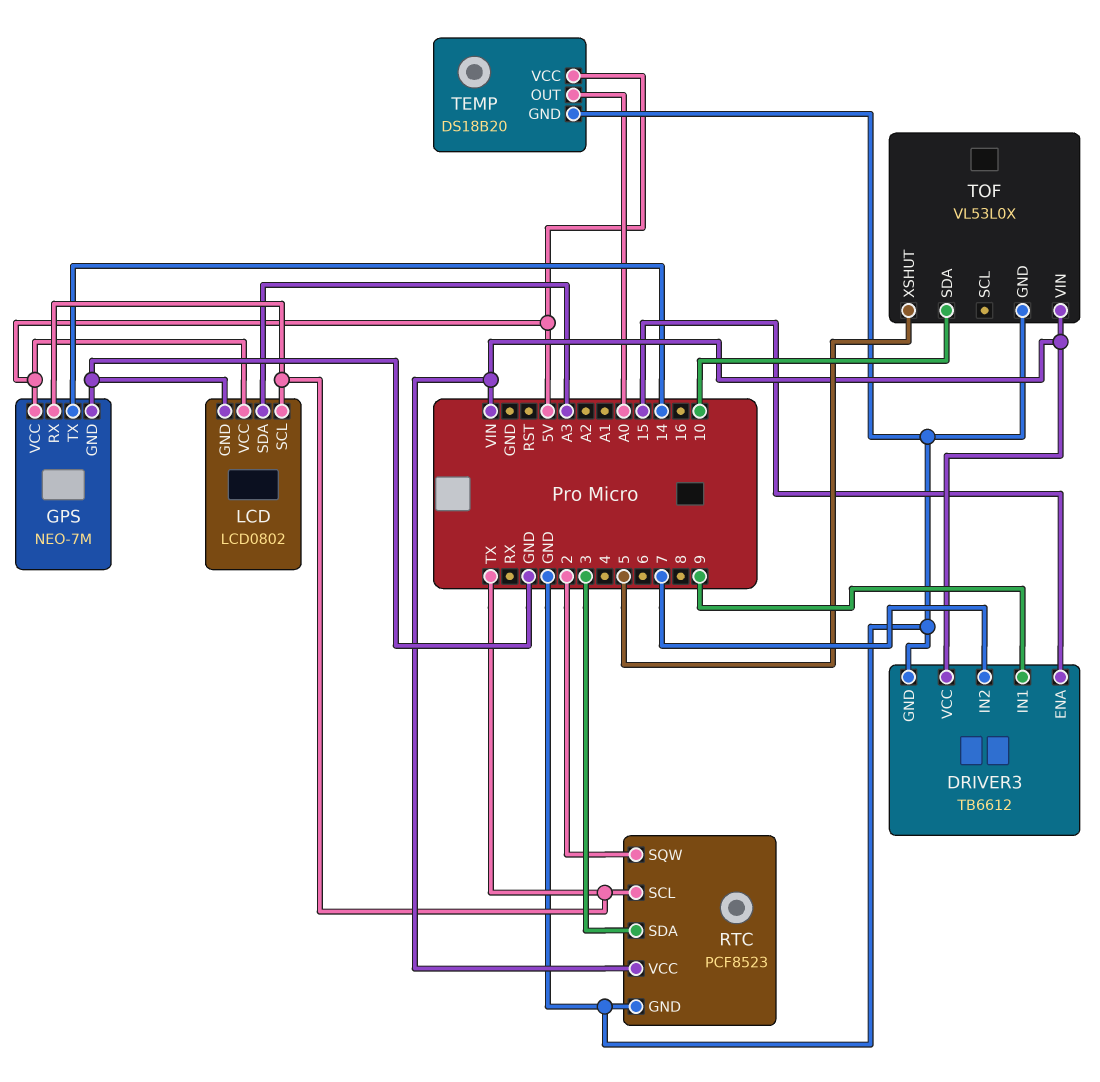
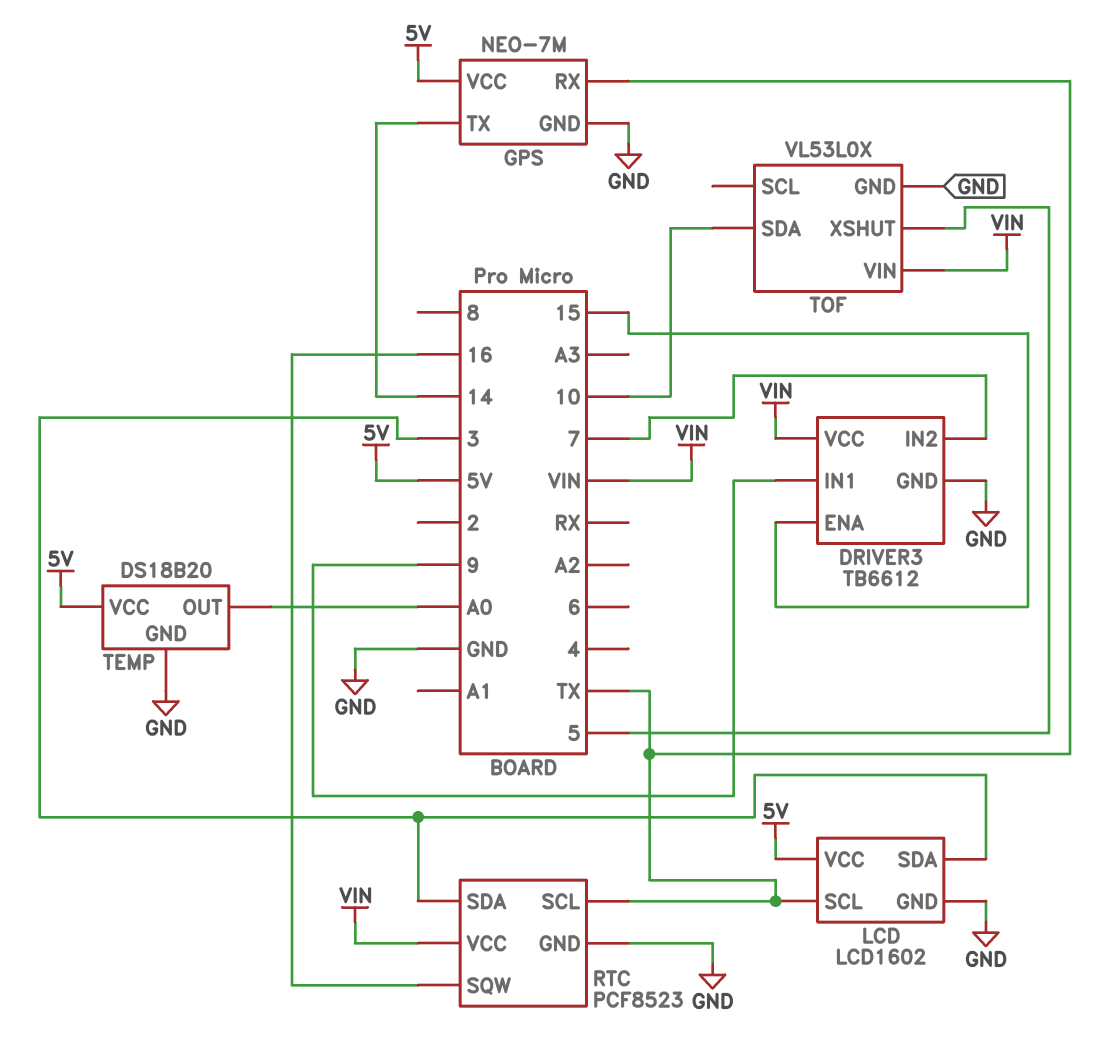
LCD: LCD0802 -> LCD1602
LCD pin SDA: A3 -> 3
RTC pin SQW: 2 -> 16

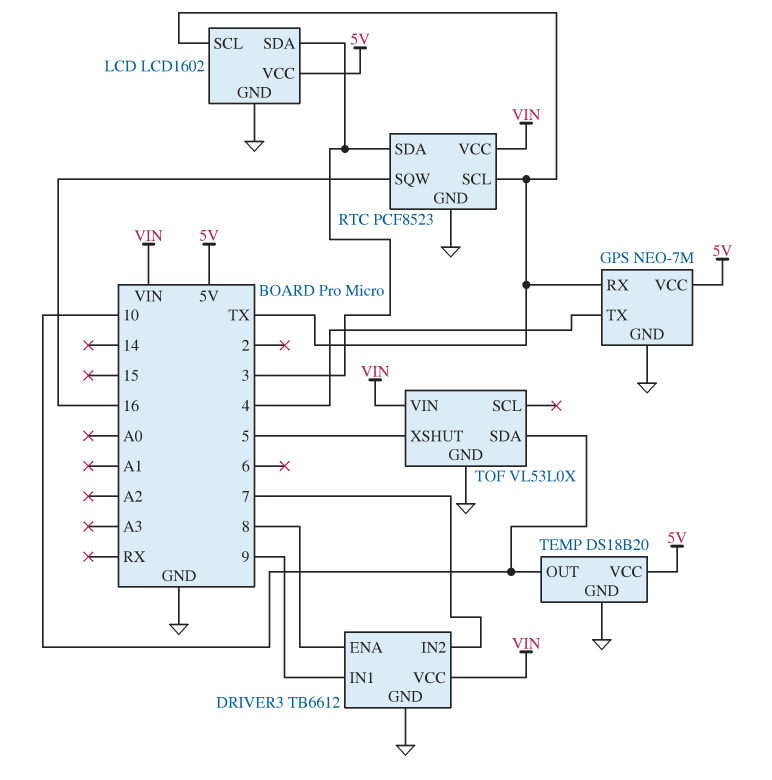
DRIVER3 pin ENA: 15 -> 8
GPS pin TX: 14 -> 4
TEMP pin OUT: A0 -> 10

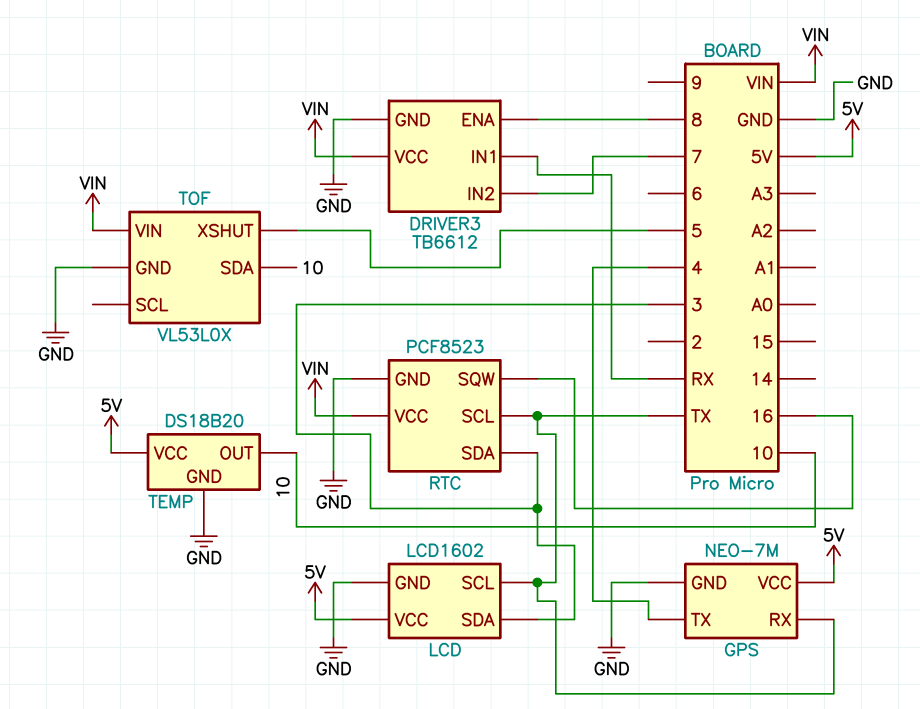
DRIVER3 pin IN1: 9 -> RX

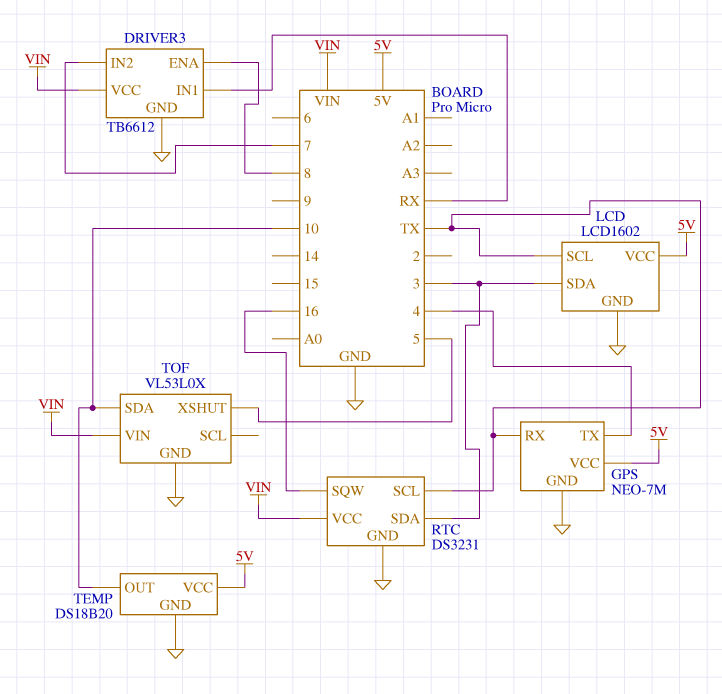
RTC: PCF8523 -> DS3231

